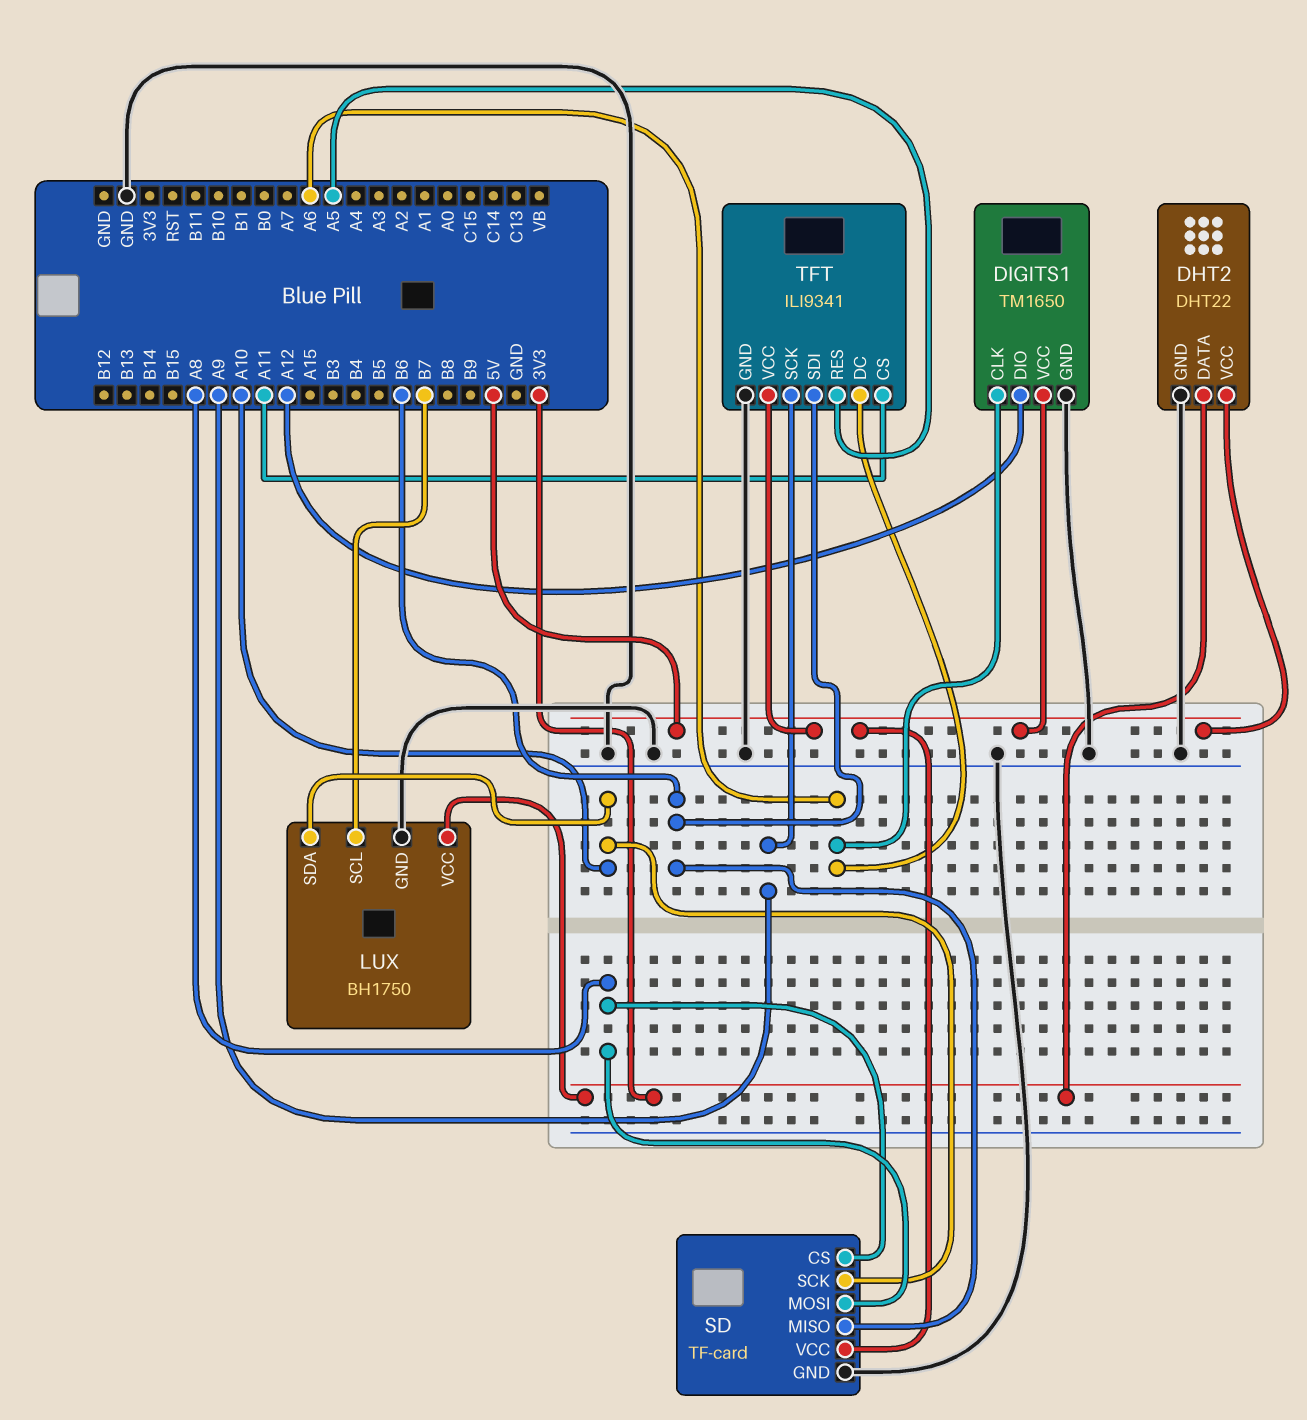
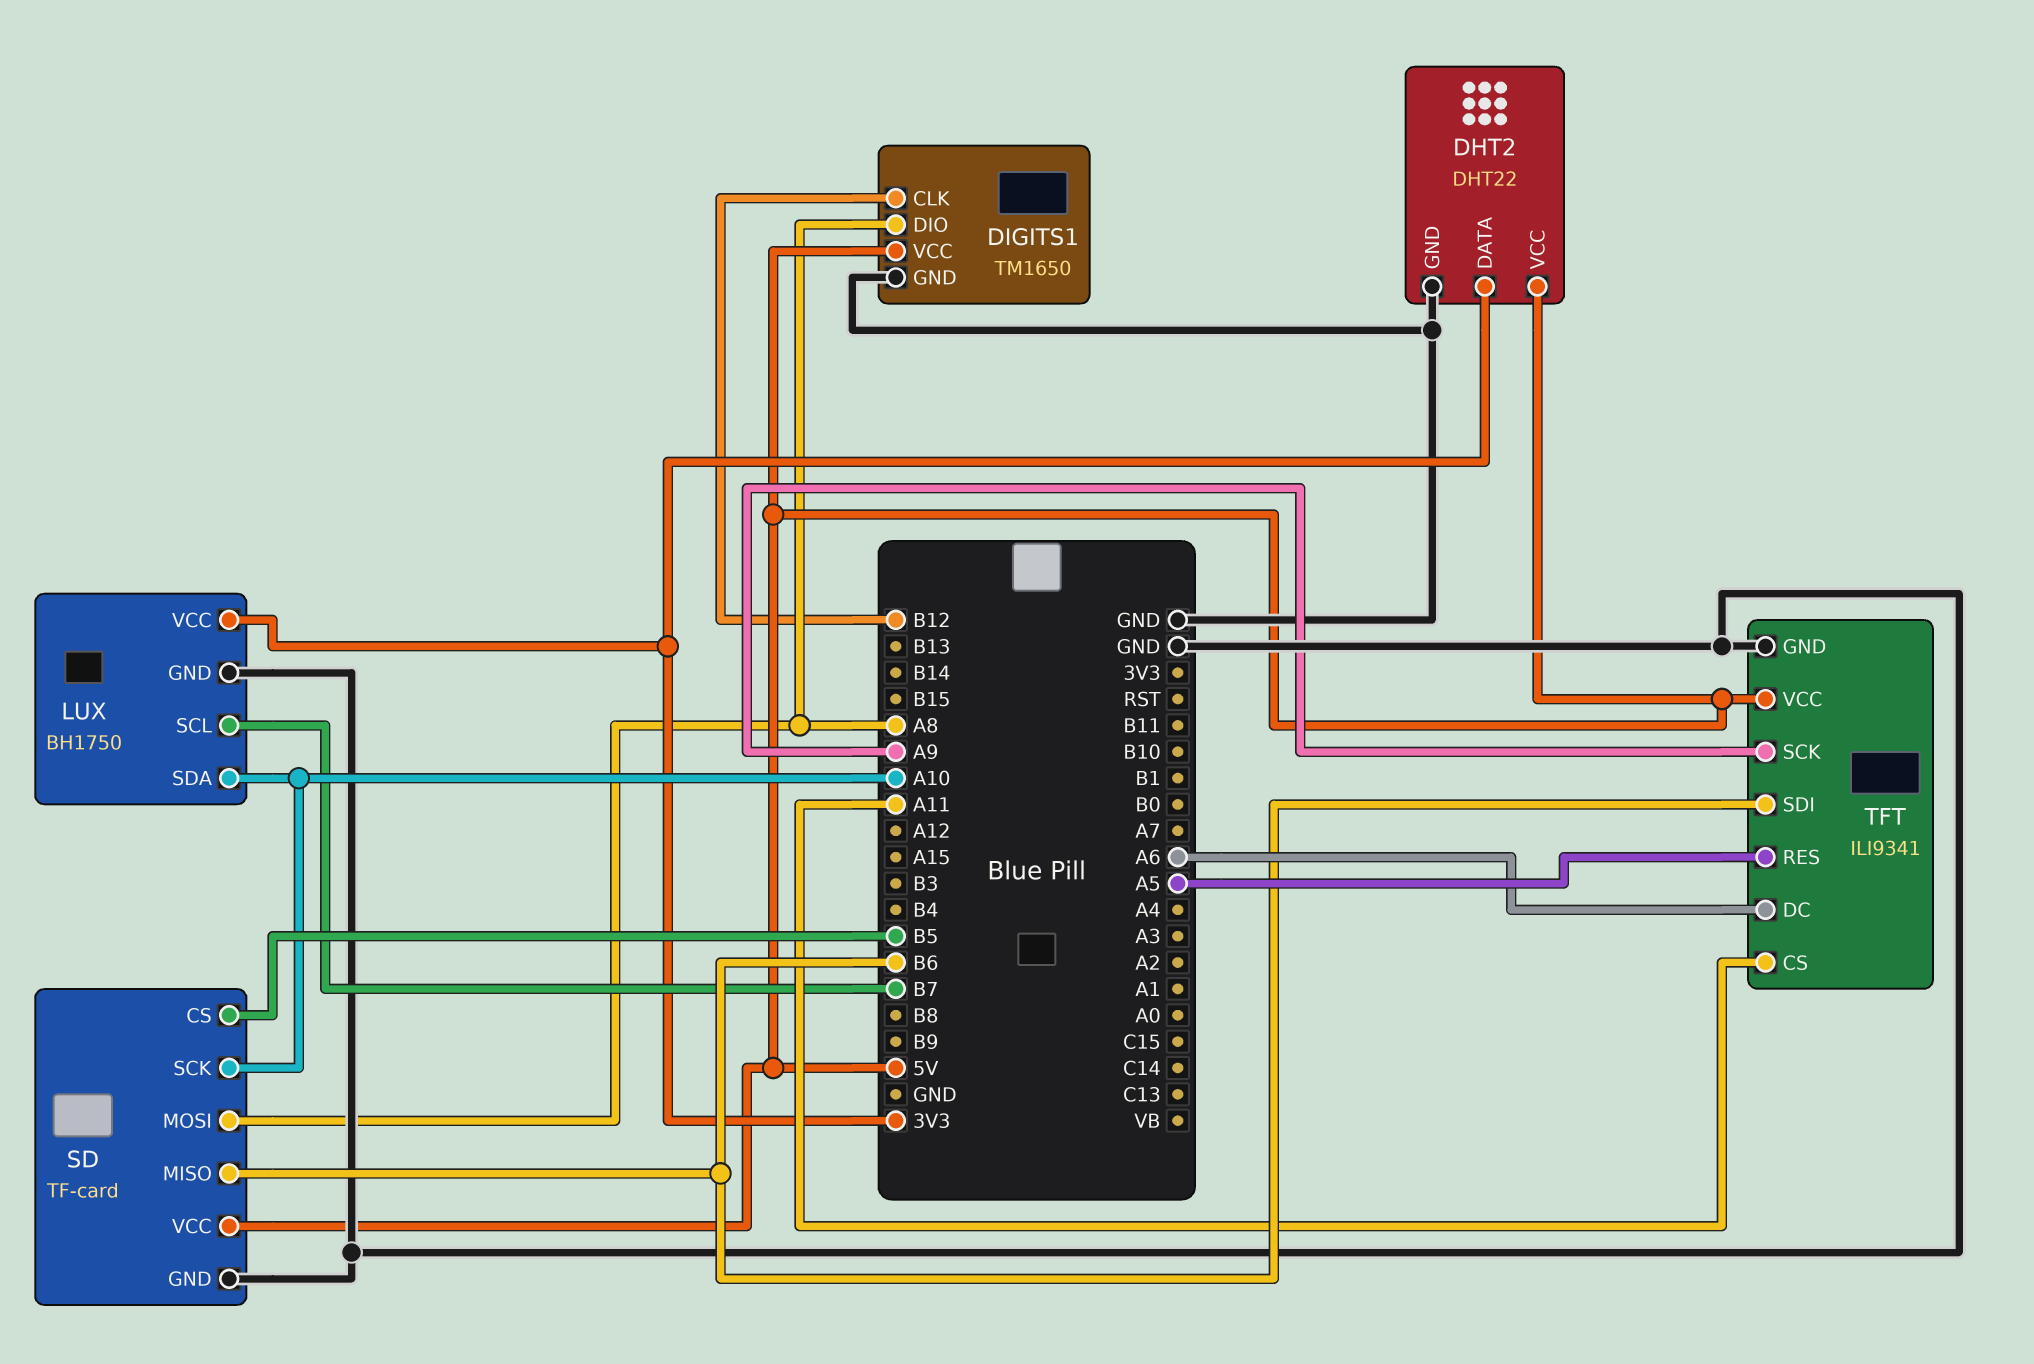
DIGITS1 pin CLK: A6 -> B12
DIGITS1 pin DIO: A12 -> A8
SD pin CS: A8 -> B5

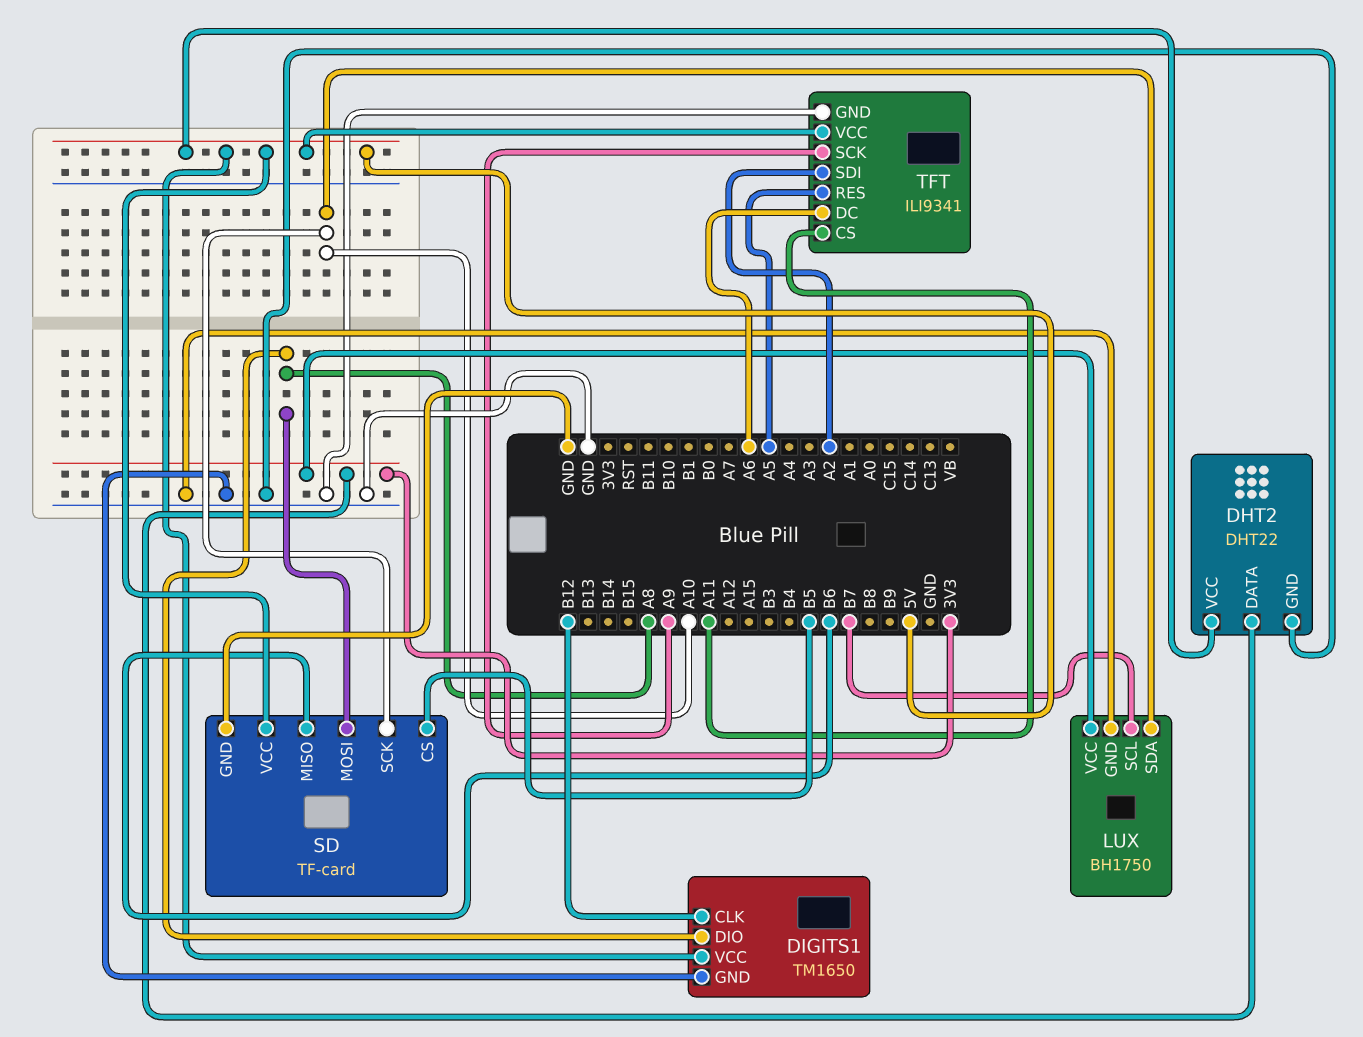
TFT pin SDI: B6 -> A2

